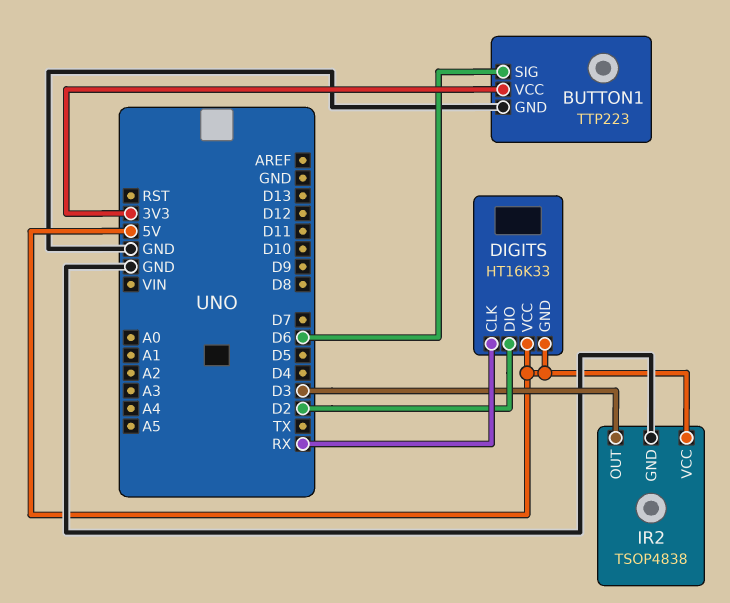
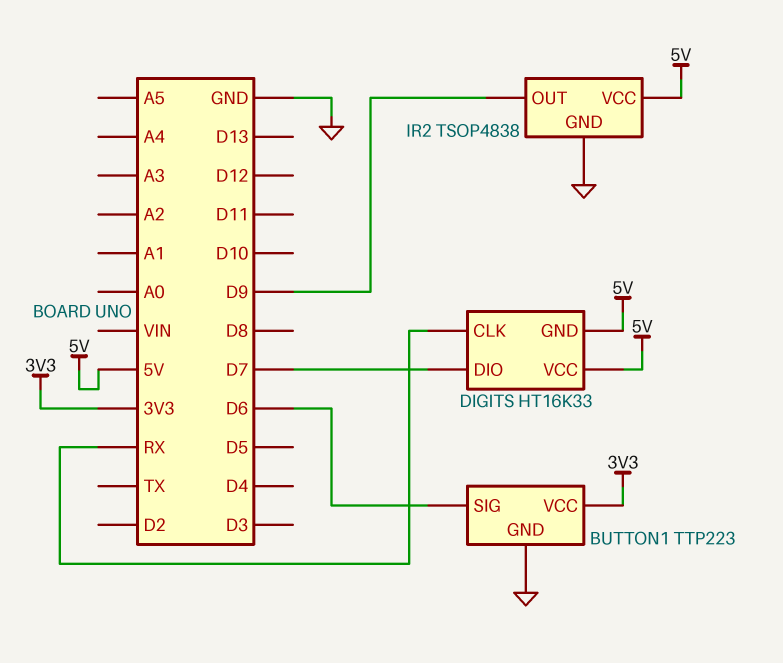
DIGITS pin DIO: D2 -> D7
IR2 pin OUT: D3 -> D9

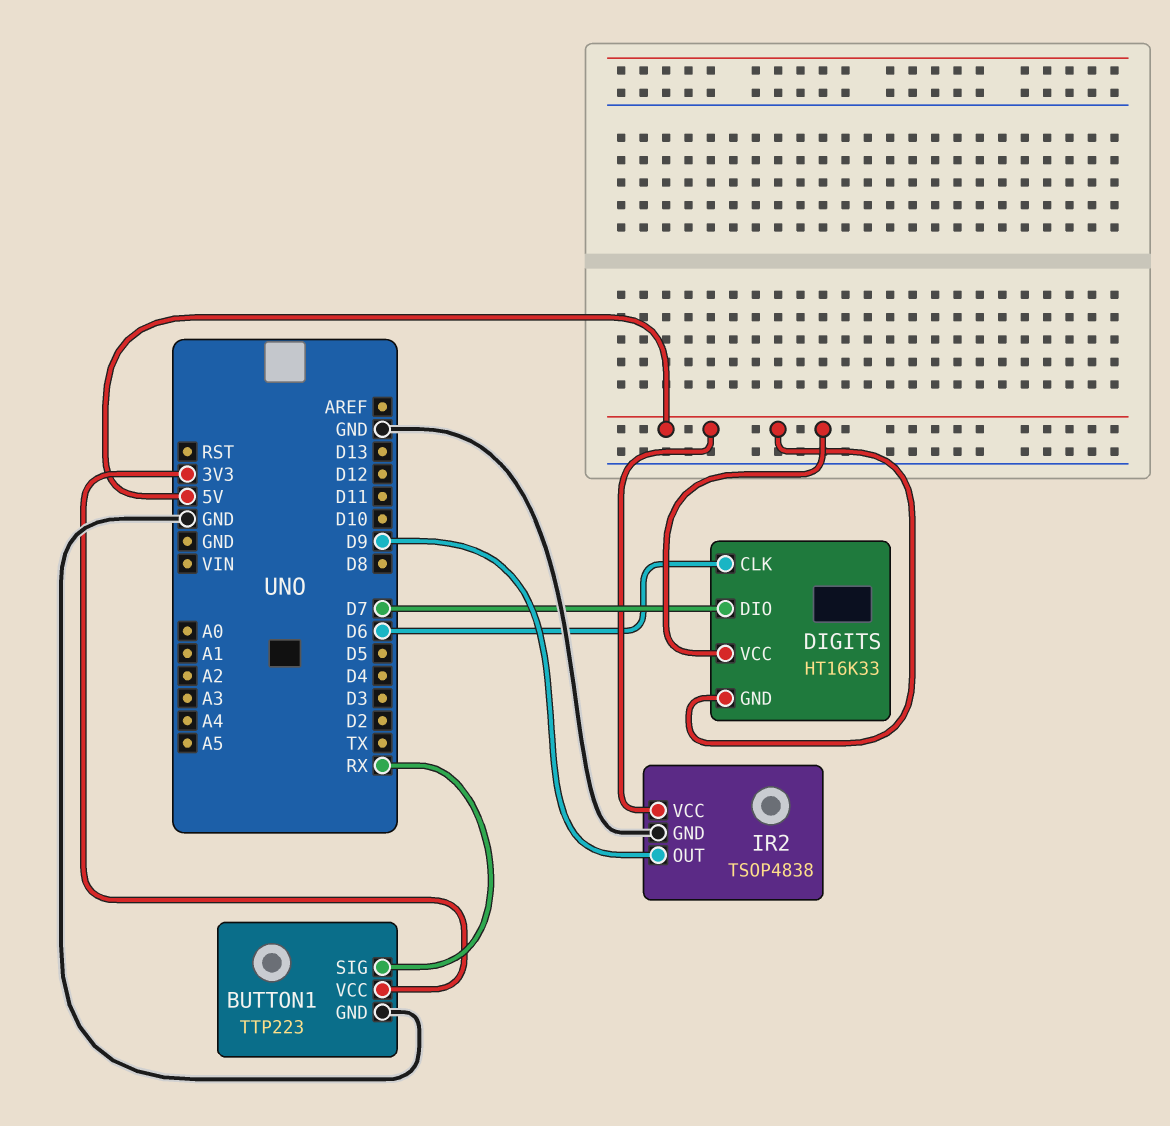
BUTTON1 pin SIG: D6 -> RX
DIGITS pin CLK: RX -> D6

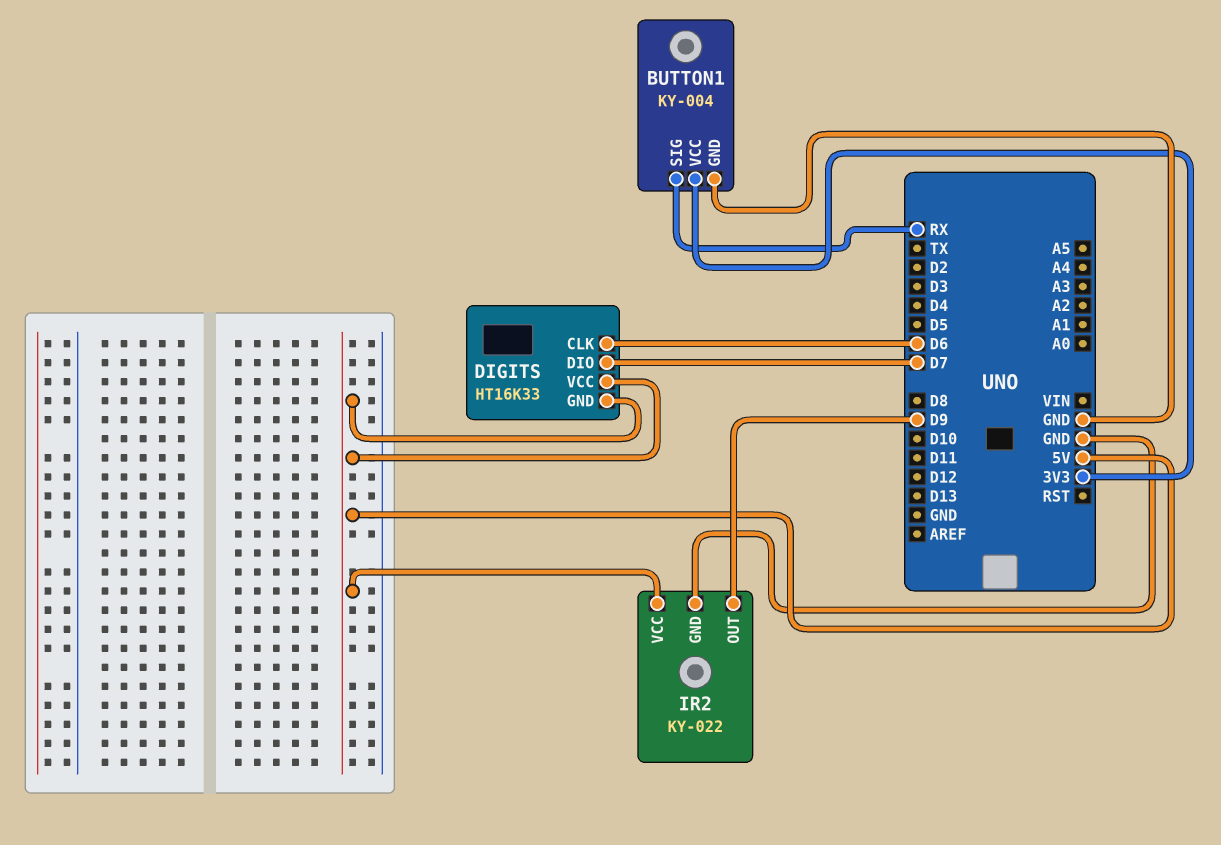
BUTTON1: TTP223 -> KY-004
IR2: TSOP4838 -> KY-022

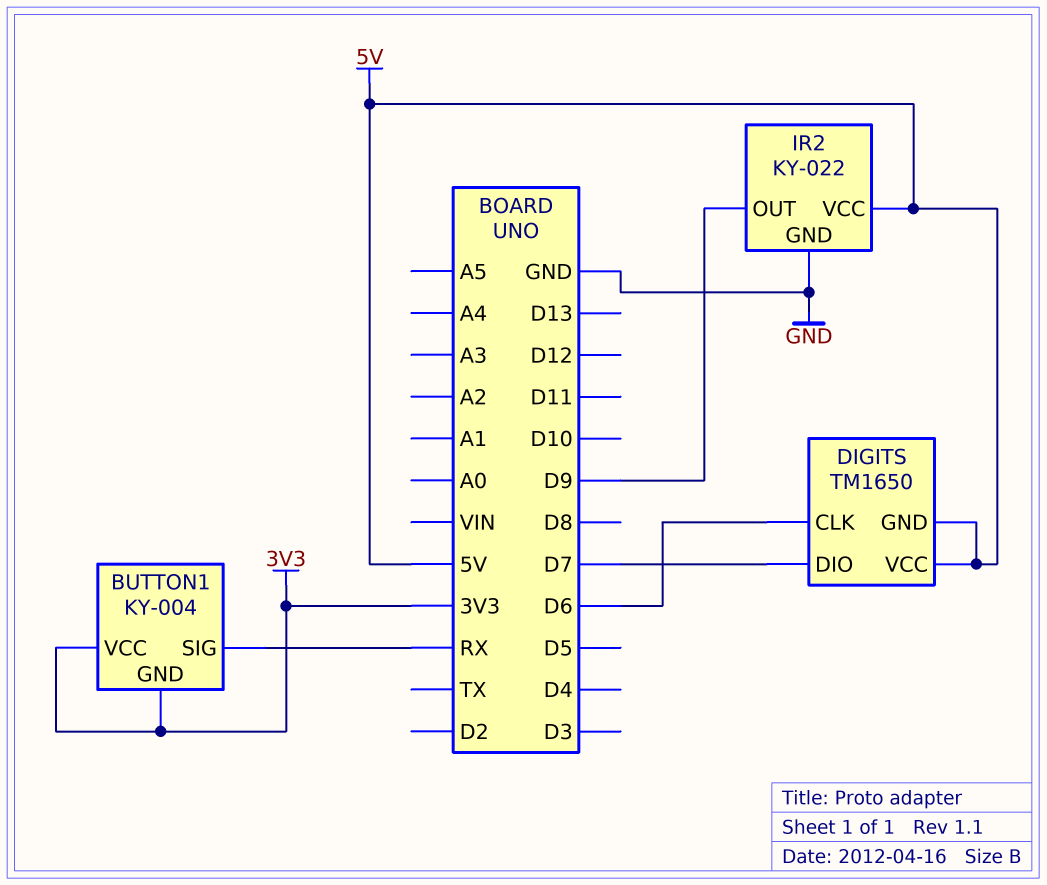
BUTTON1 pin GND: GND -> 3V3
DIGITS: HT16K33 -> TM1650

